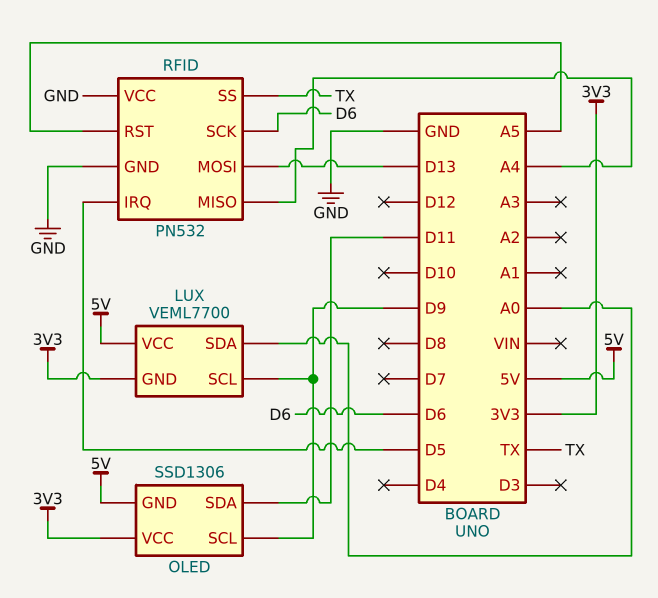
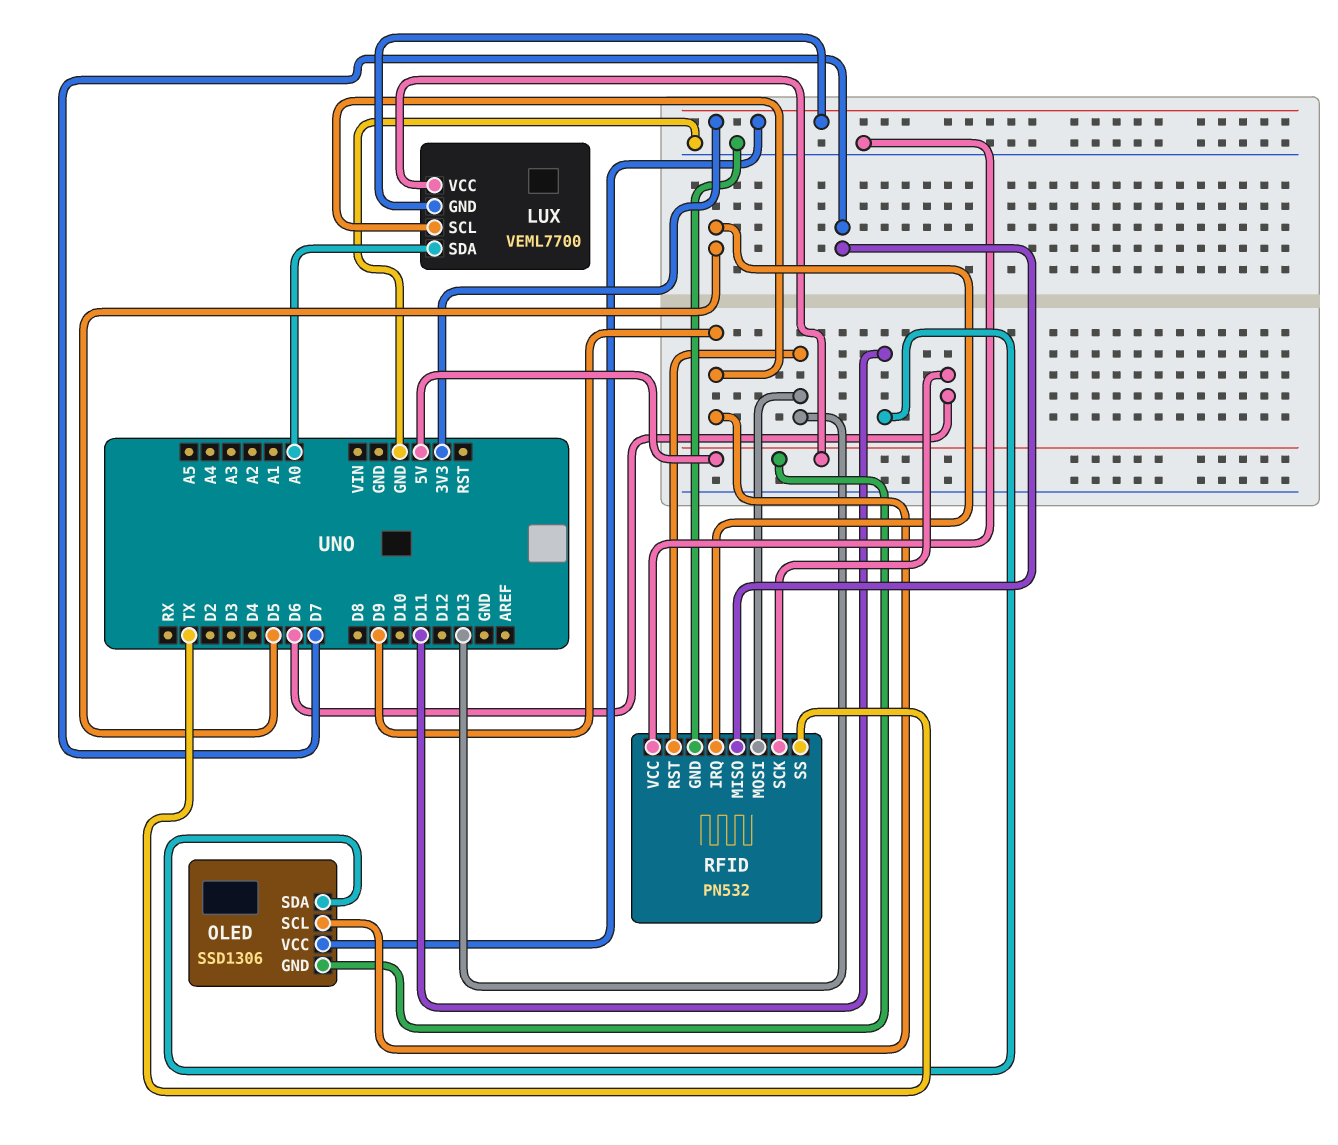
RFID pin MISO: A4 -> D7
RFID pin RST: A5 -> D13

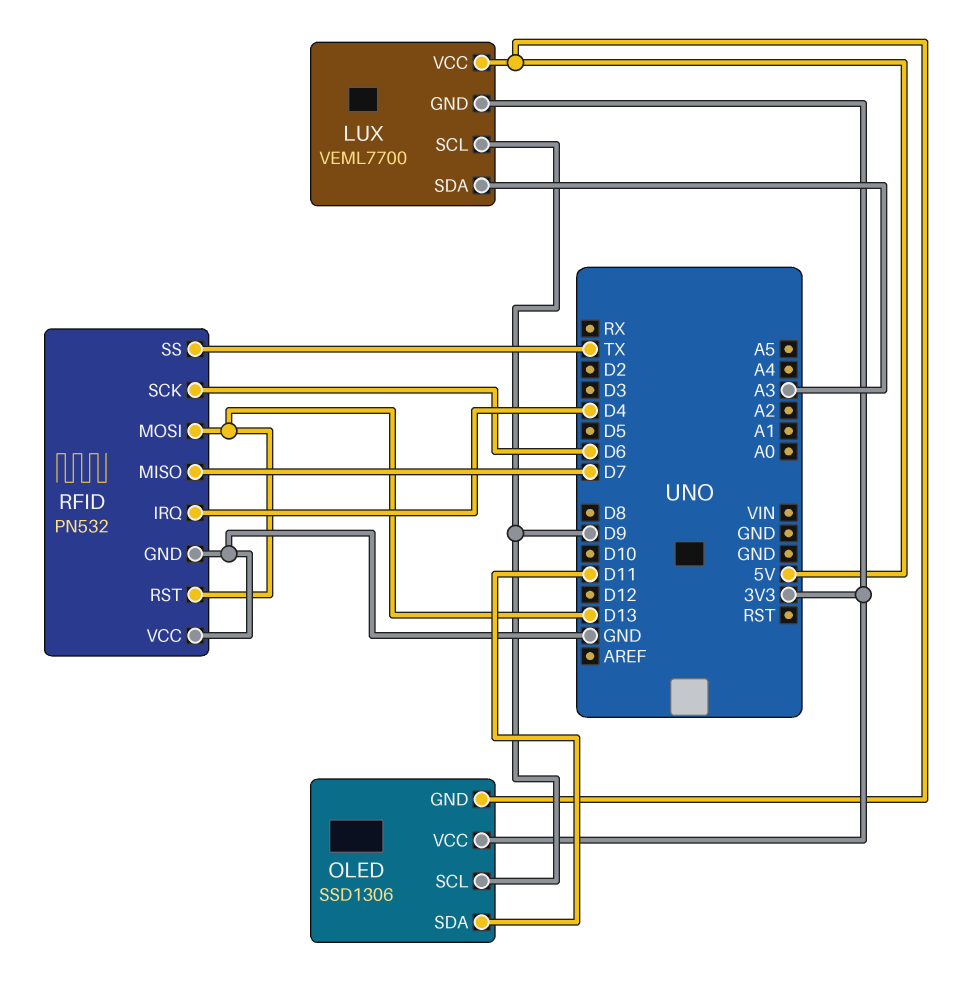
LUX pin SDA: A0 -> A3
RFID pin IRQ: D5 -> D4

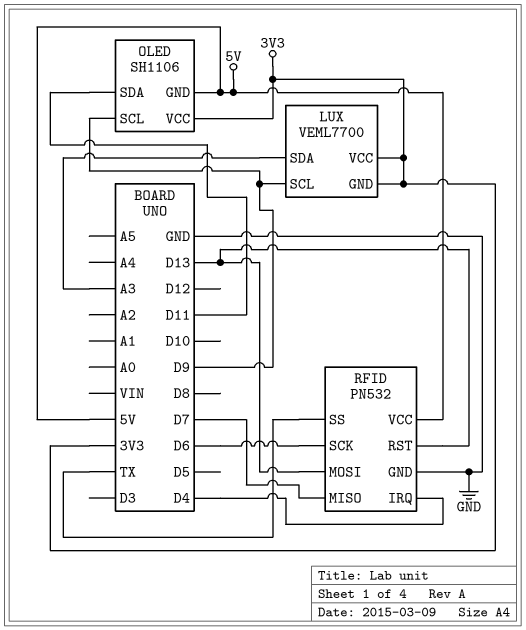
LUX pin VCC: 5V -> 3V3
OLED: SSD1306 -> SH1106
RFID pin VCC: GND -> 5V

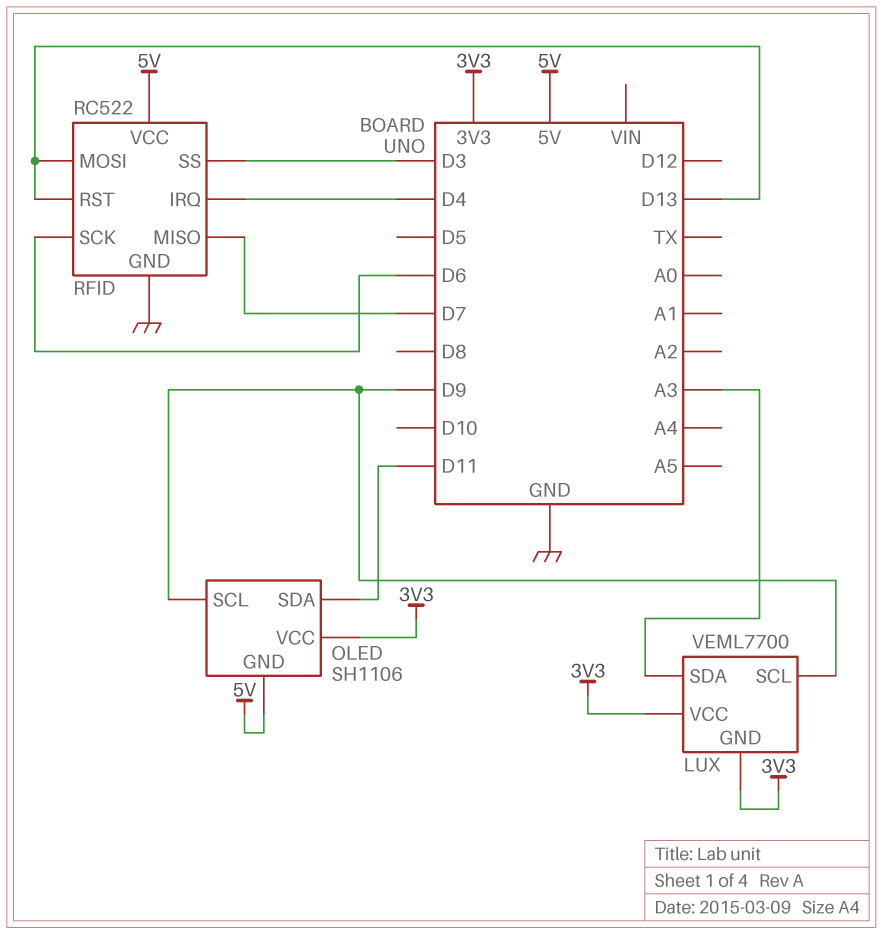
RFID: PN532 -> RC522
RFID pin SS: TX -> D3

